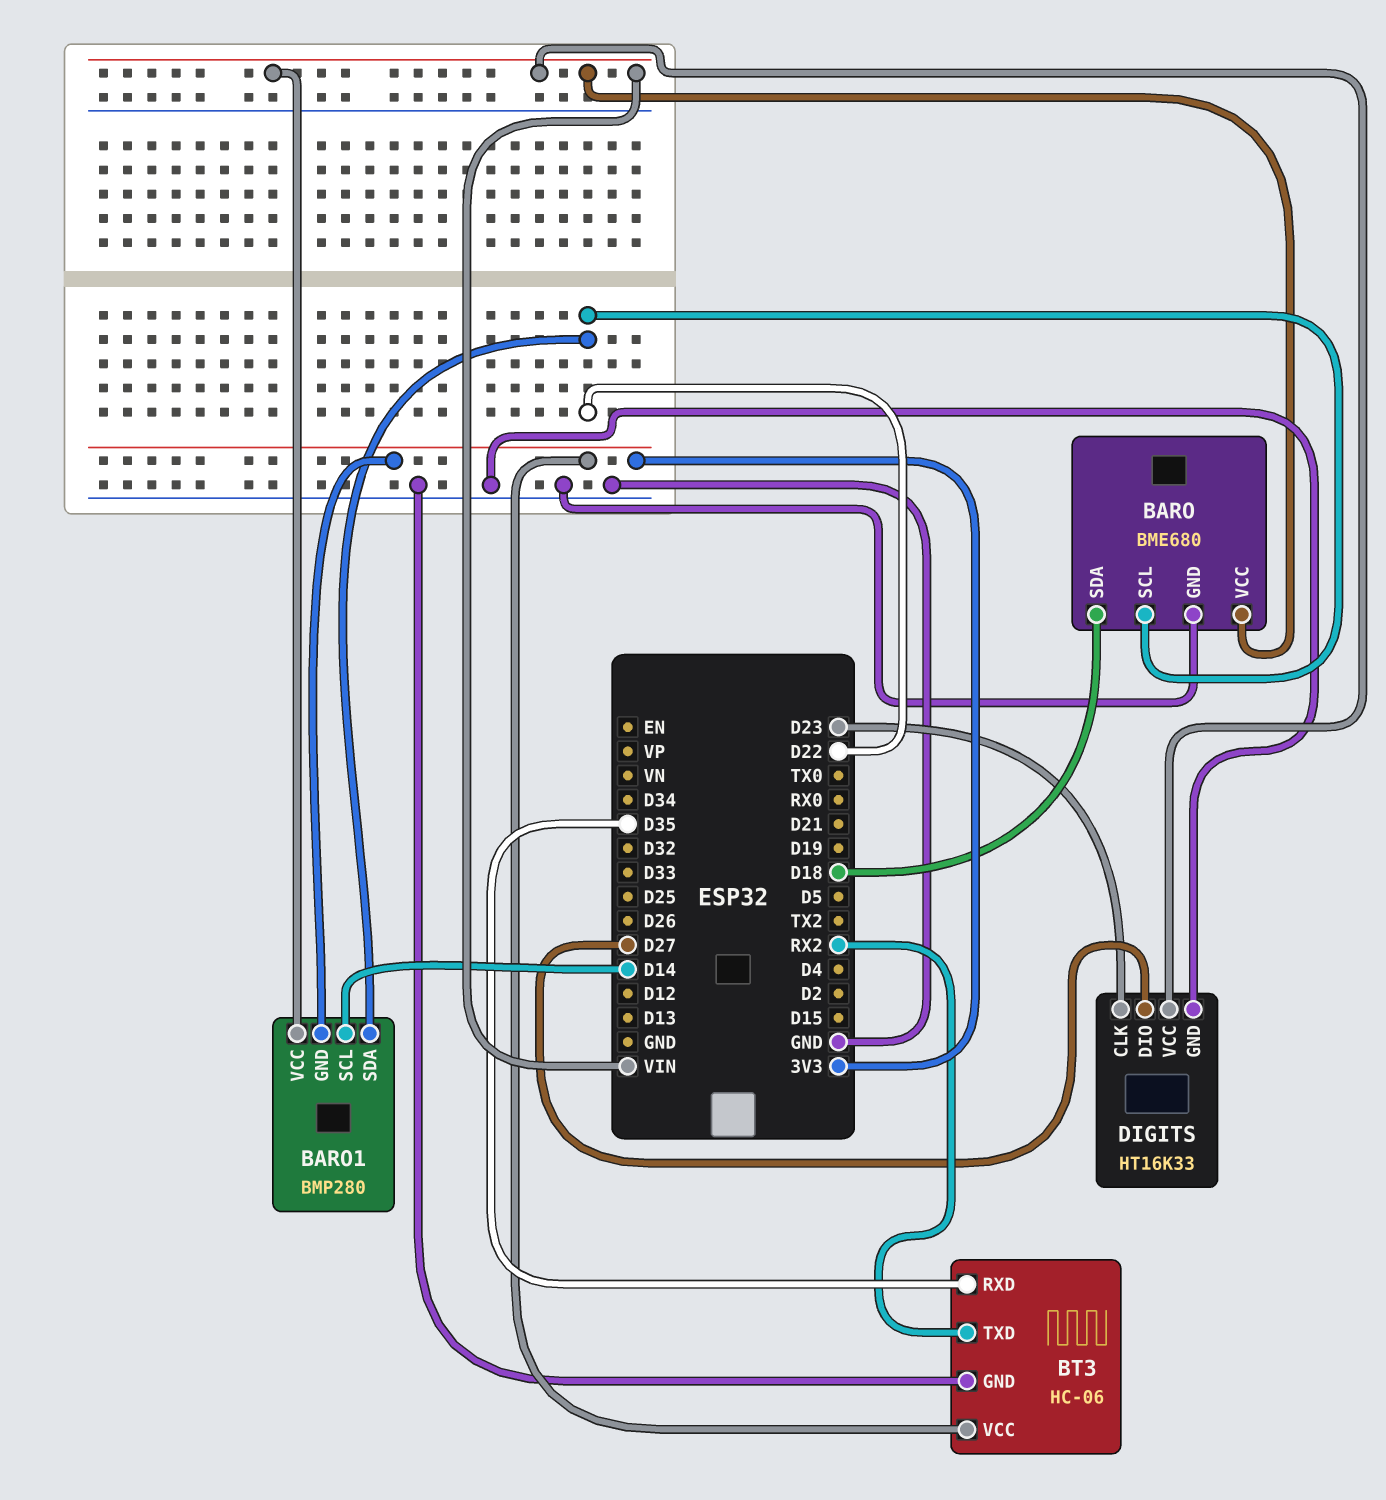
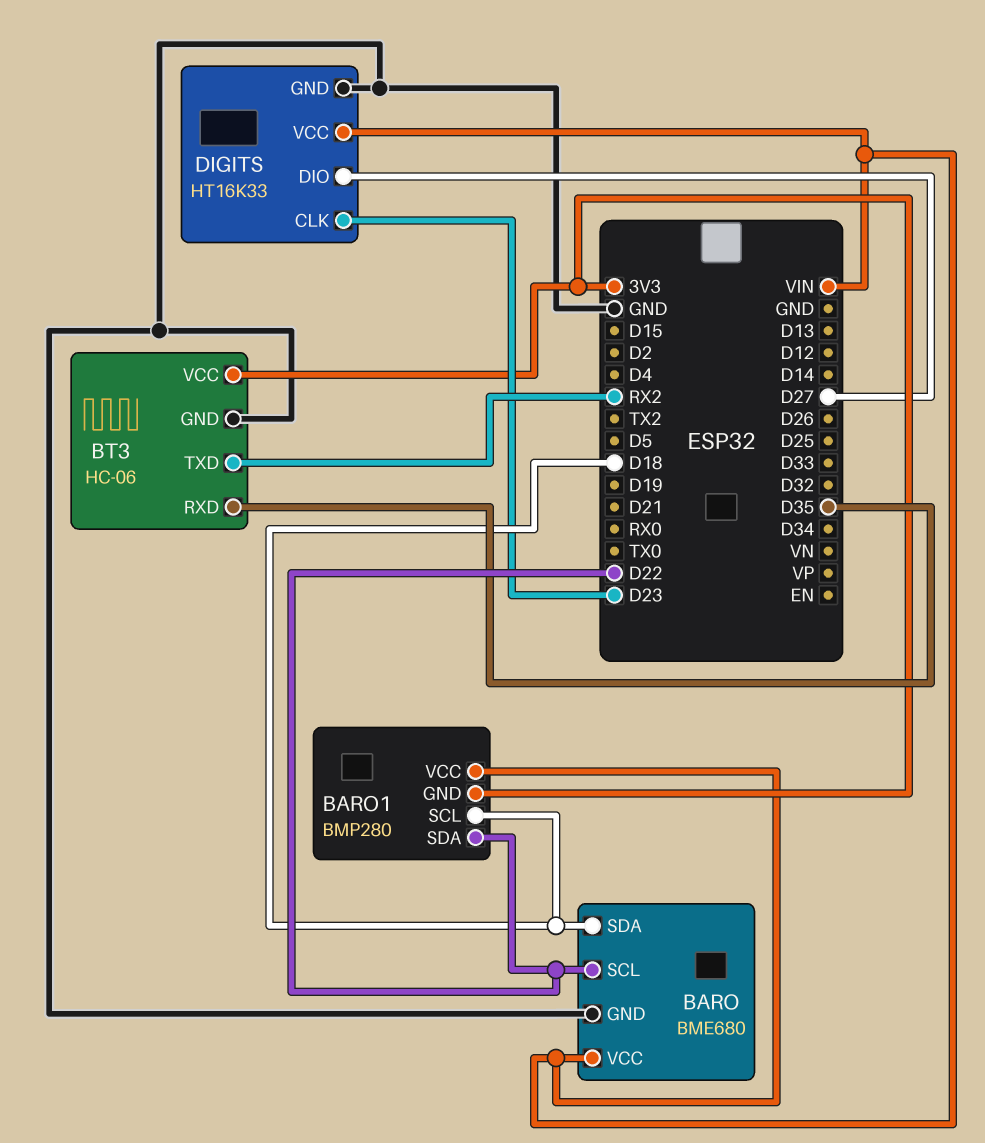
BARO1 pin SCL: D14 -> D18

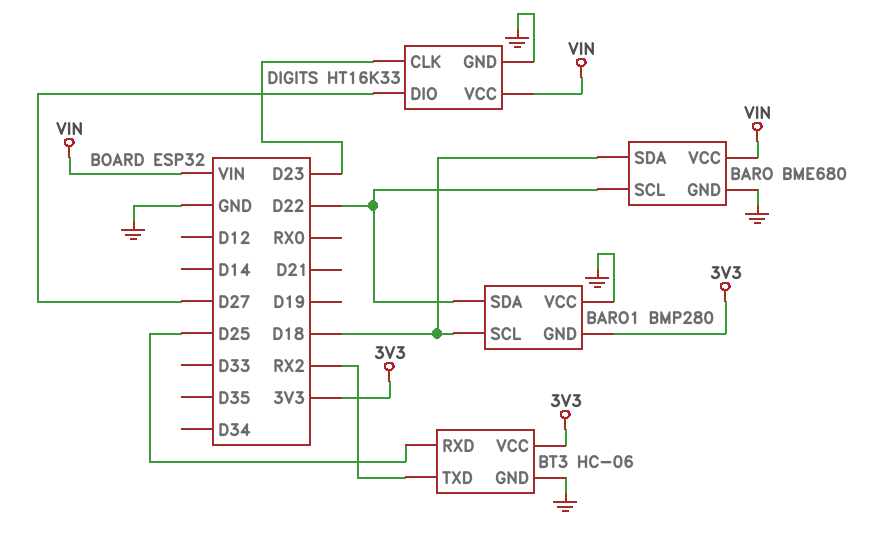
BARO1 pin VCC: VIN -> GND
BT3 pin RXD: D35 -> D25

